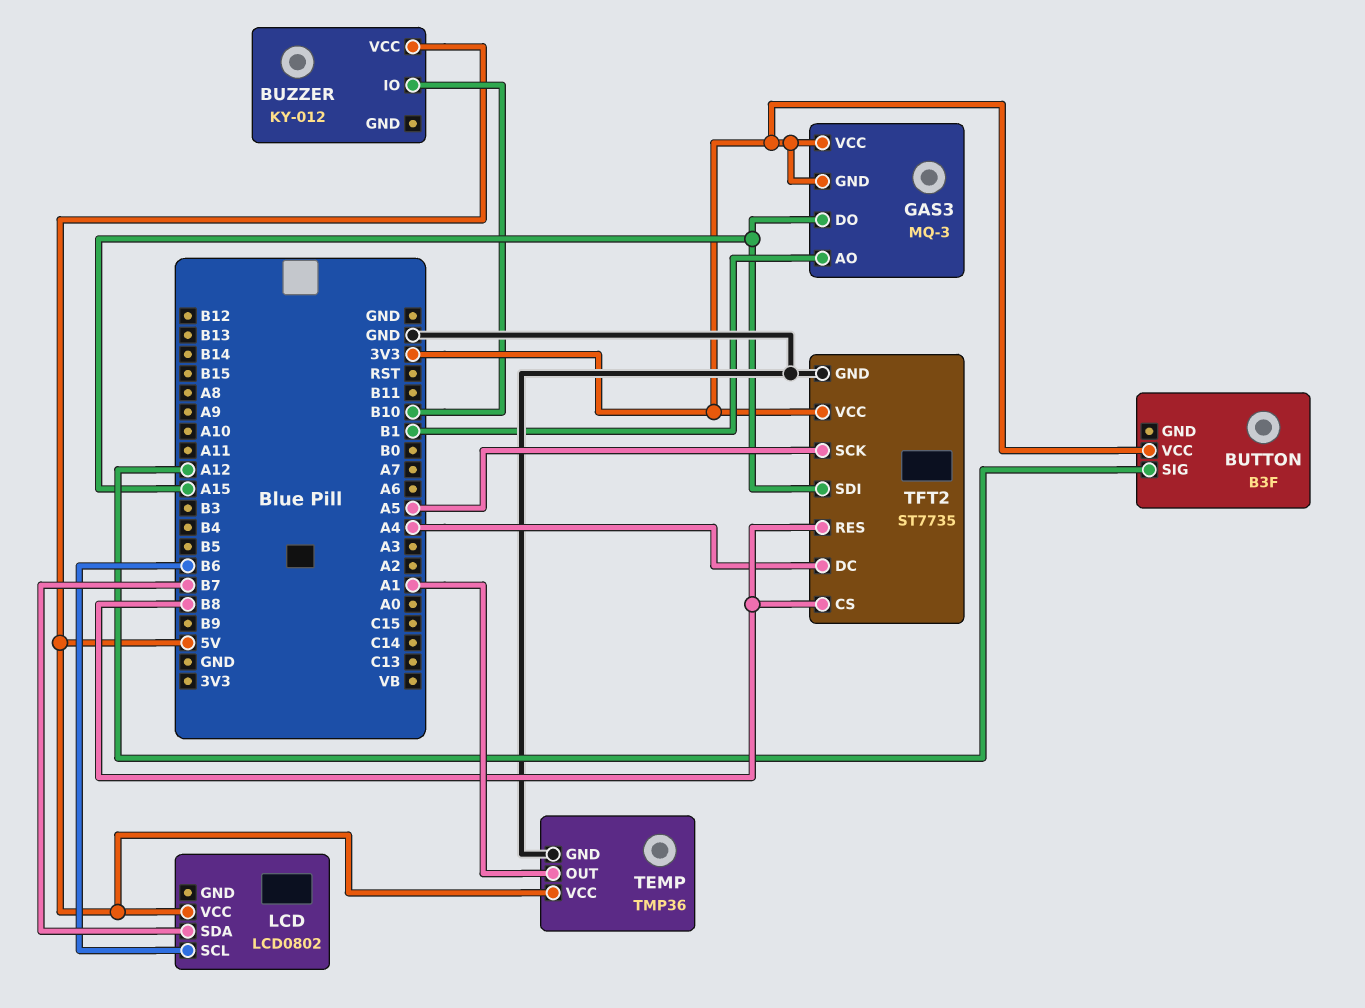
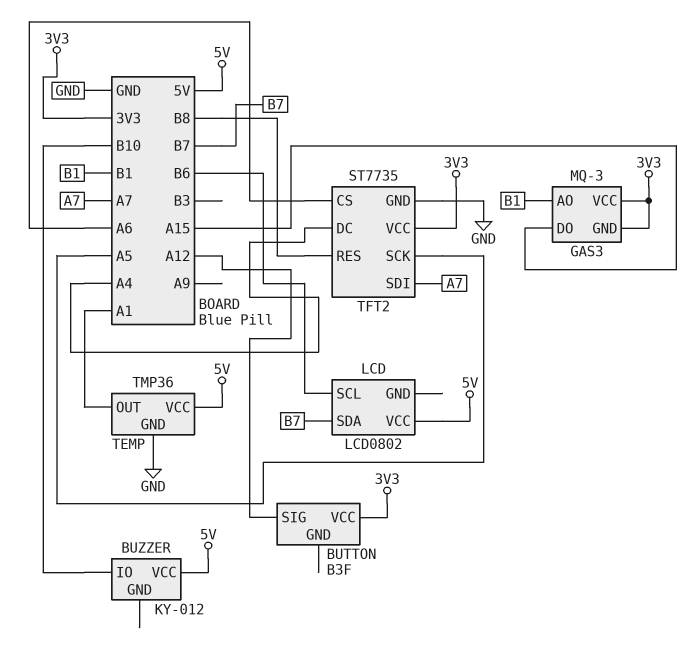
TFT2 pin CS: B8 -> A6
TFT2 pin SDI: A15 -> A7

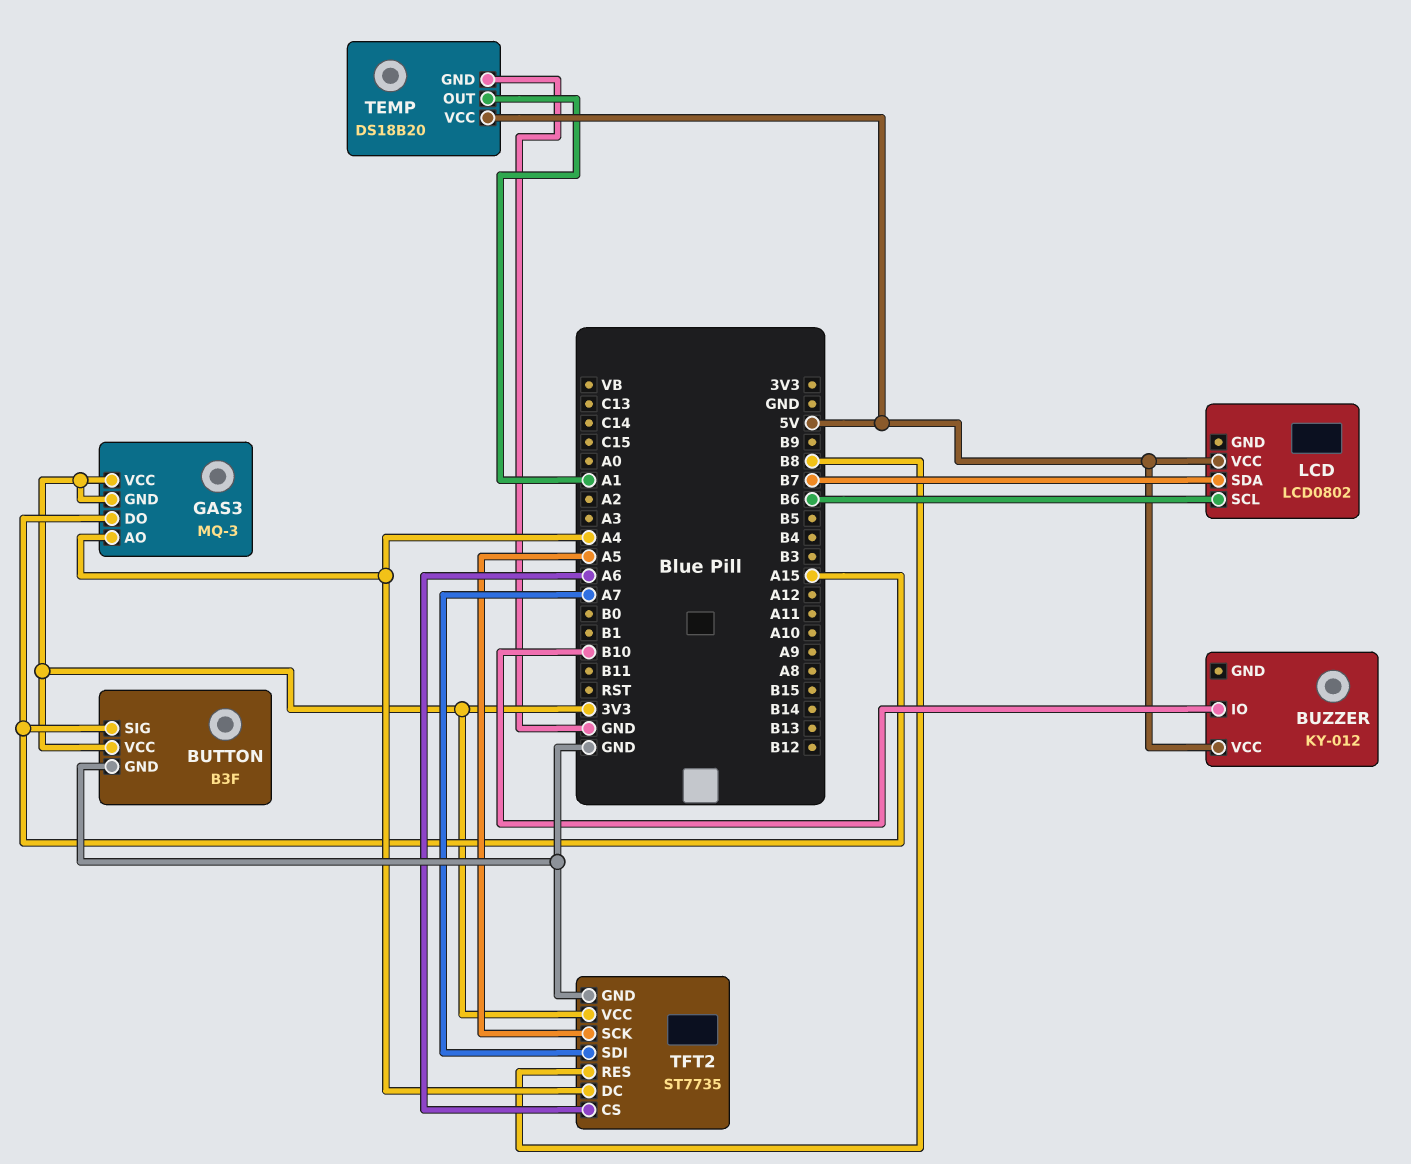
BUTTON pin GND: none -> GND
BUTTON pin SIG: A12 -> A15
GAS3 pin AO: B1 -> A4
TEMP: TMP36 -> DS18B20

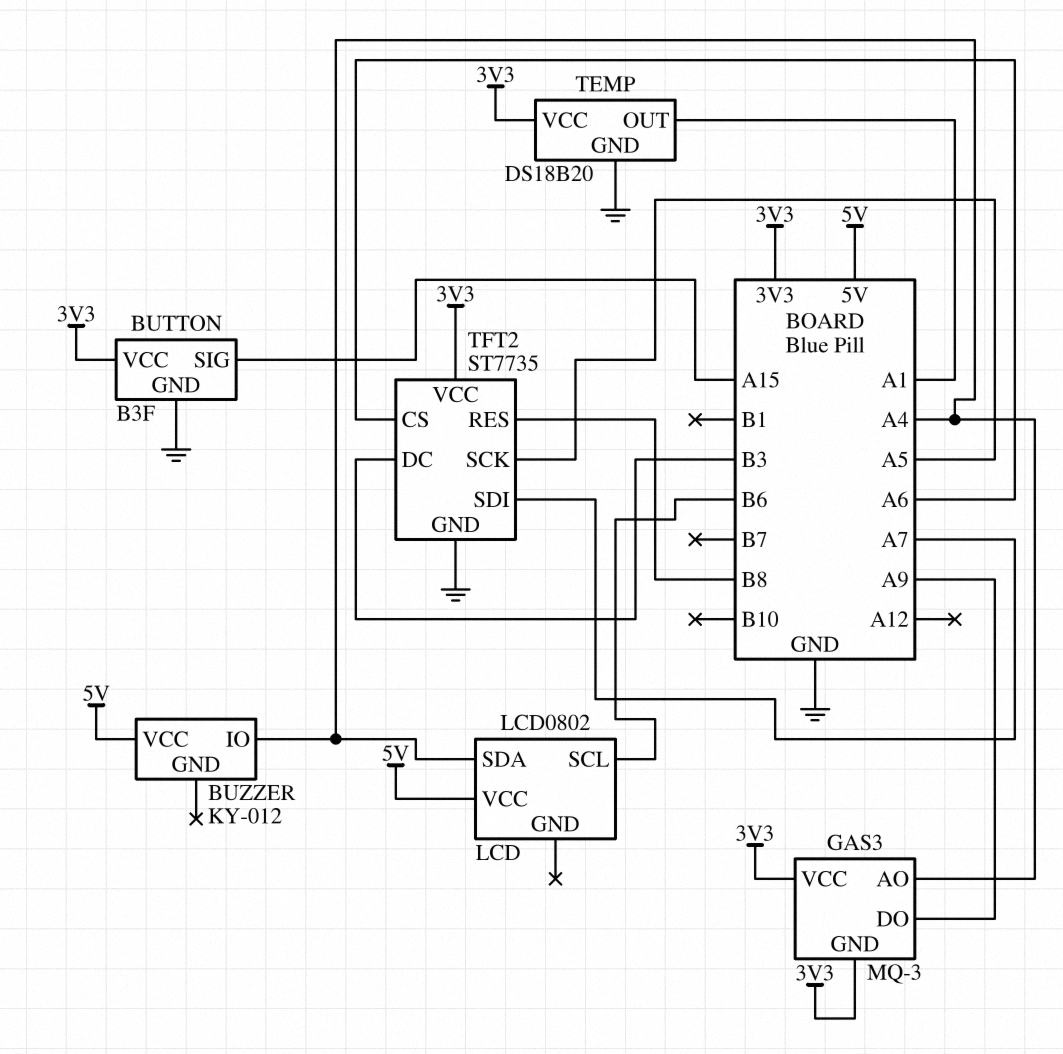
BUZZER pin IO: B10 -> A4
GAS3 pin DO: A15 -> A9
LCD pin SDA: B7 -> A4
TEMP pin VCC: 5V -> 3V3
TFT2 pin DC: A4 -> B3

